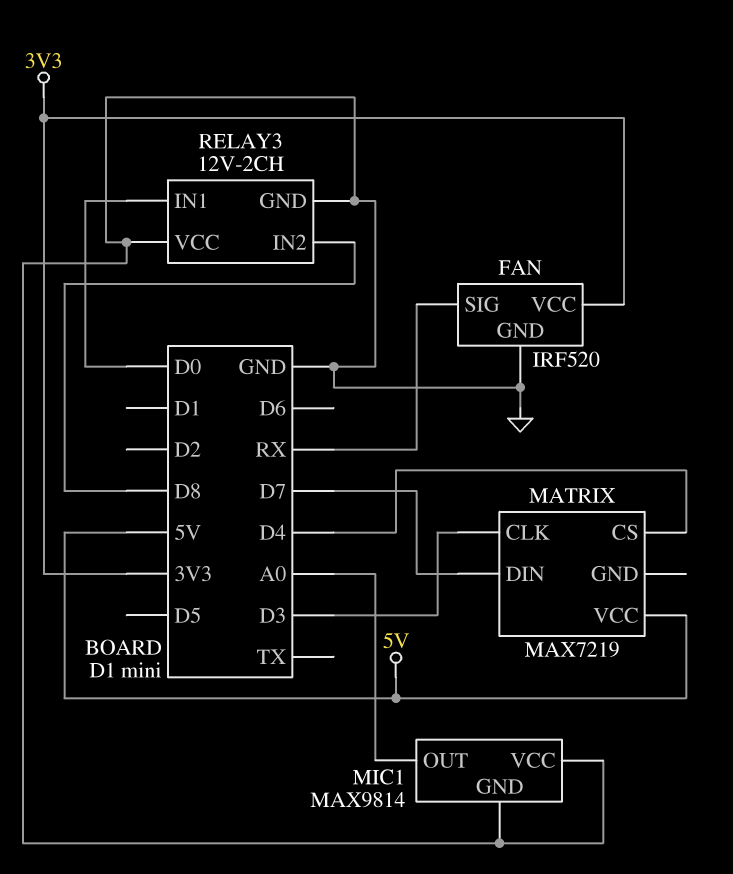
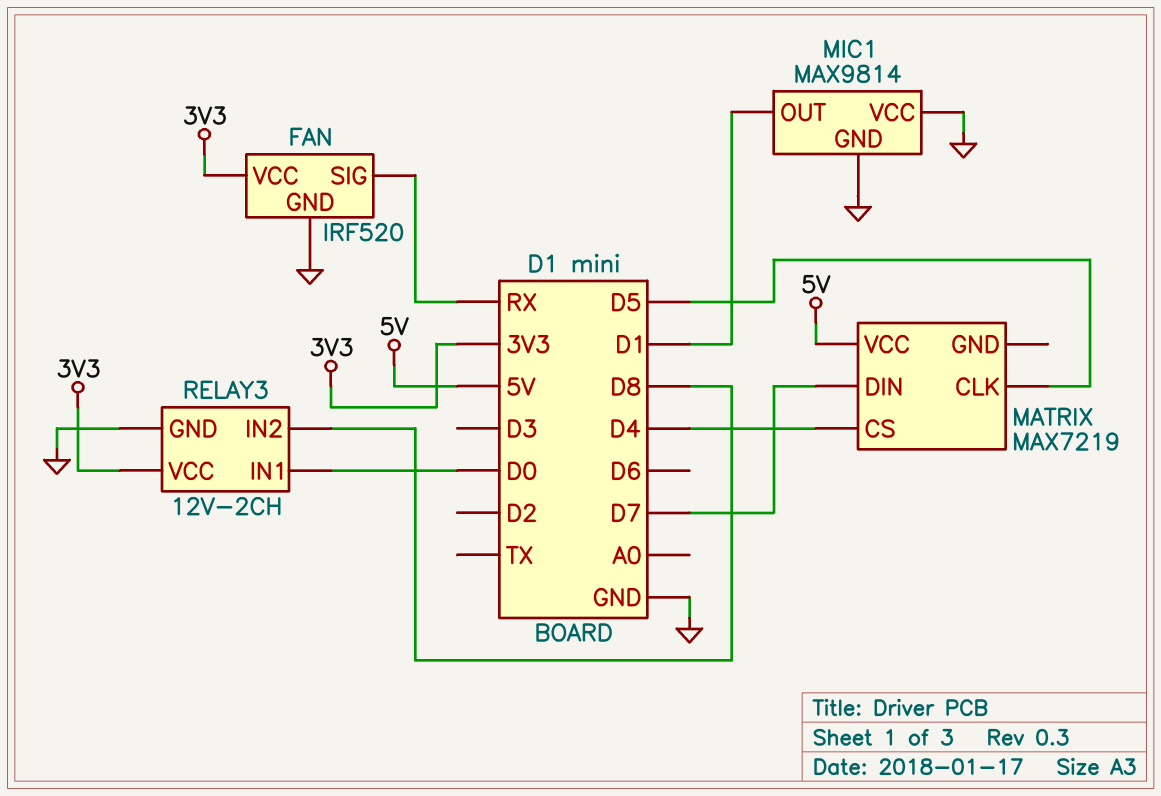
MATRIX pin CLK: D3 -> D5
MIC1 pin OUT: A0 -> D1
RELAY3 pin VCC: GND -> 3V3

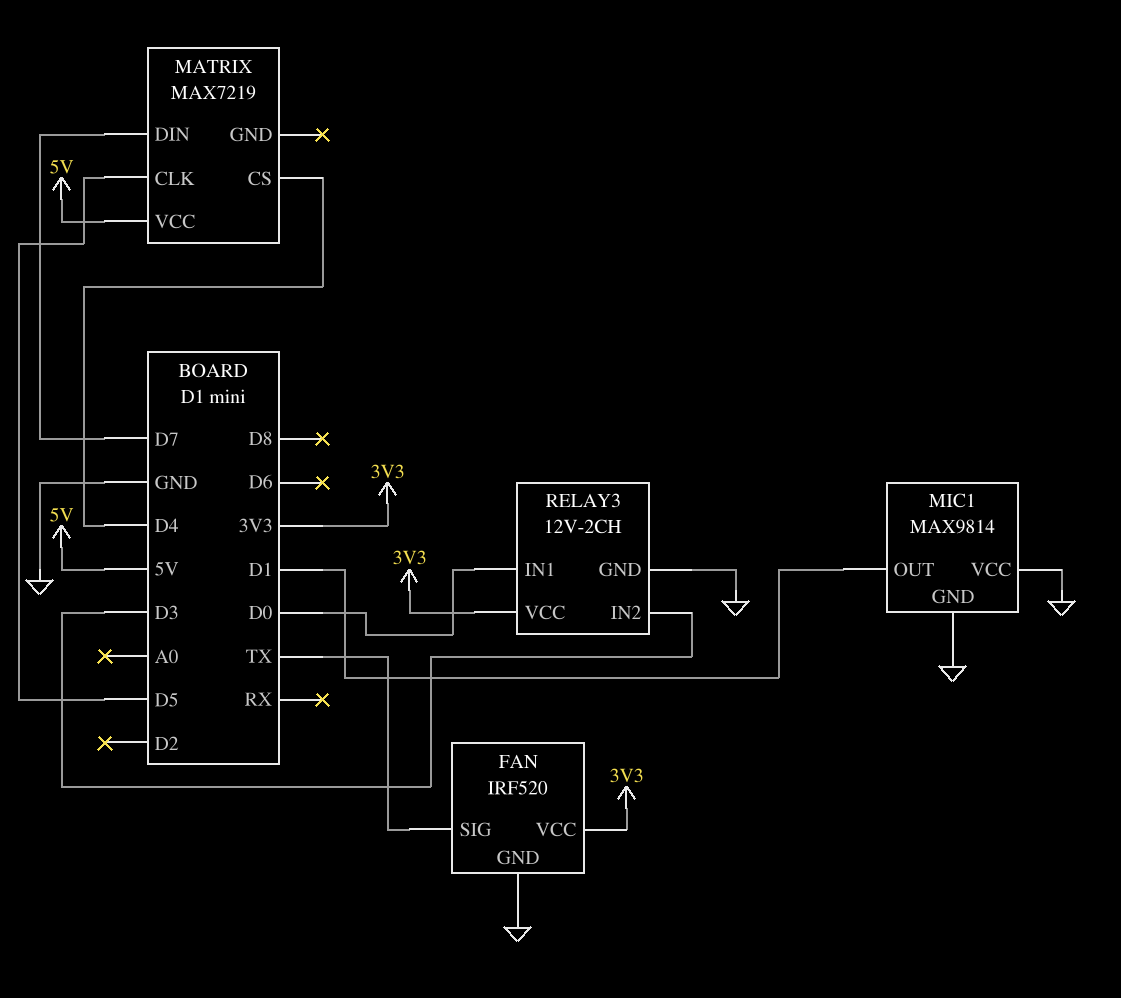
FAN pin SIG: RX -> TX
RELAY3 pin IN2: D8 -> D3

